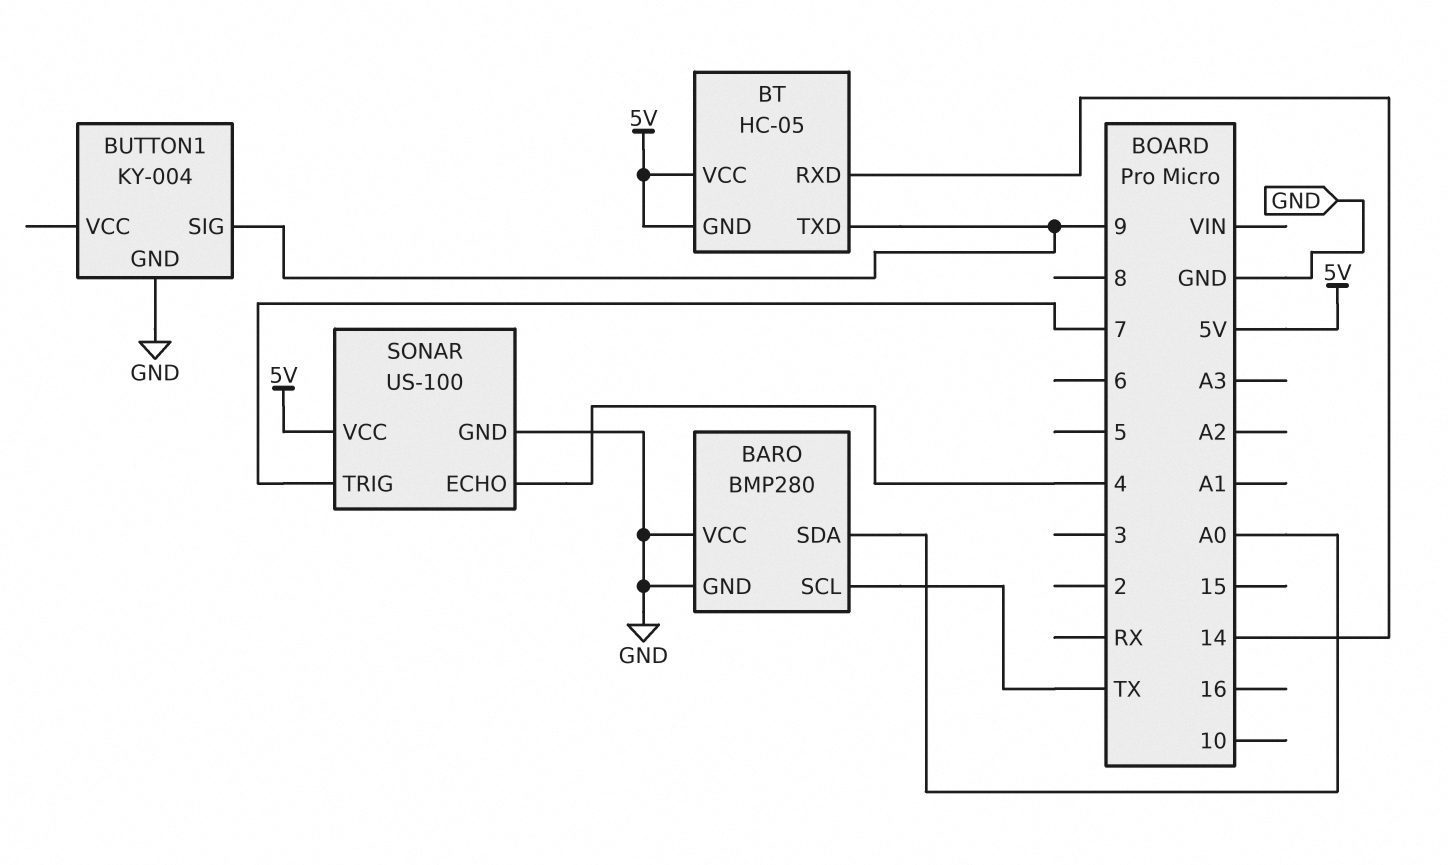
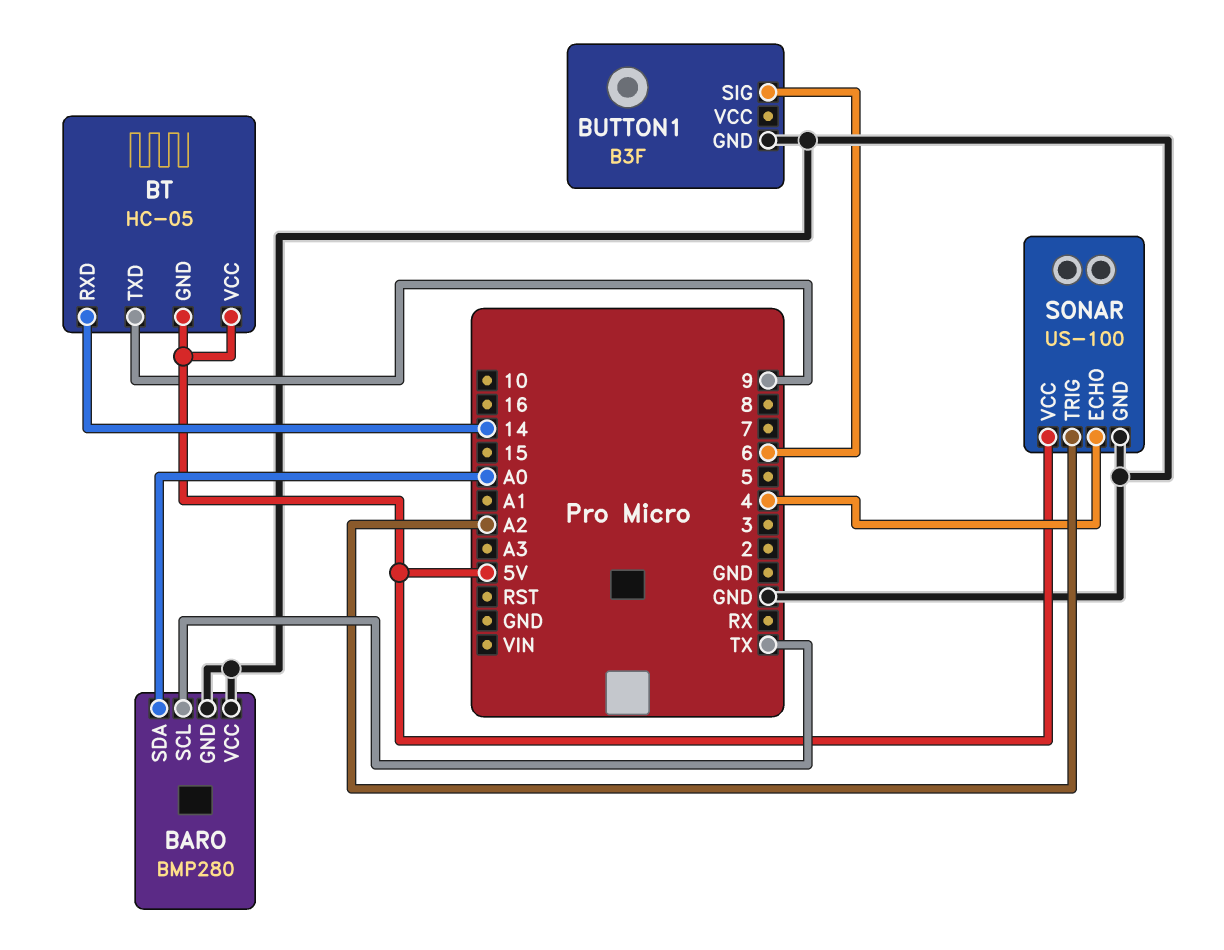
BUTTON1: KY-004 -> B3F
BUTTON1 pin SIG: 9 -> 6
SONAR pin TRIG: 7 -> A2

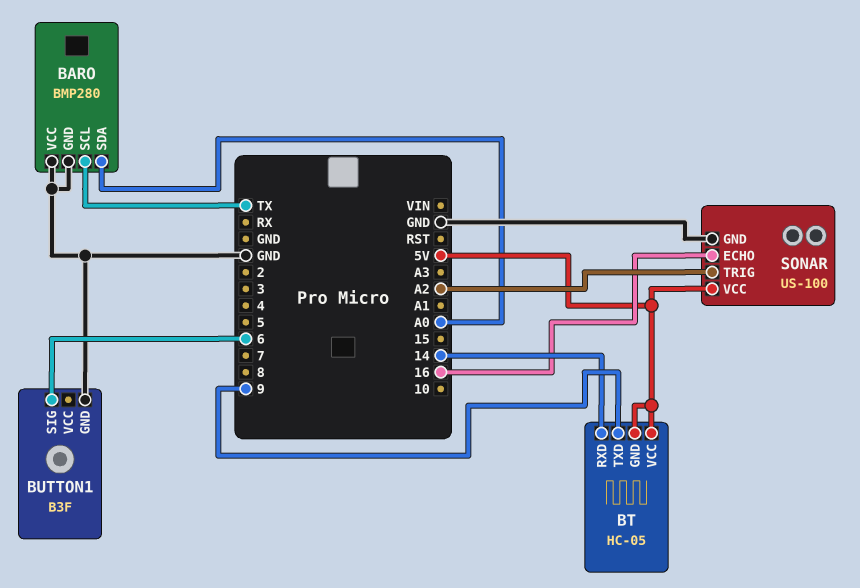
SONAR pin ECHO: 4 -> 16

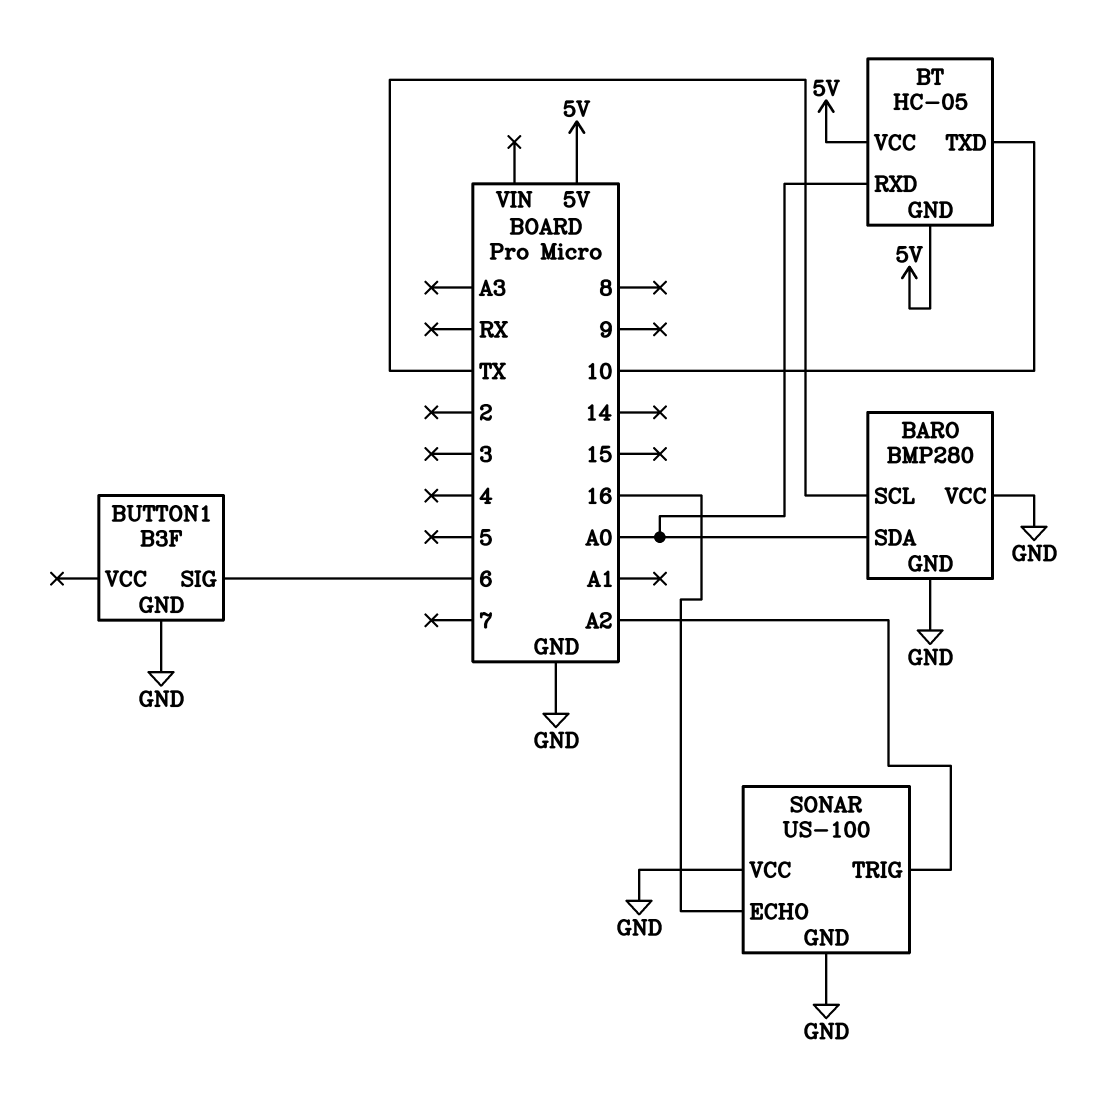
BT pin RXD: 14 -> A0
BT pin TXD: 9 -> 10
SONAR pin VCC: 5V -> GND

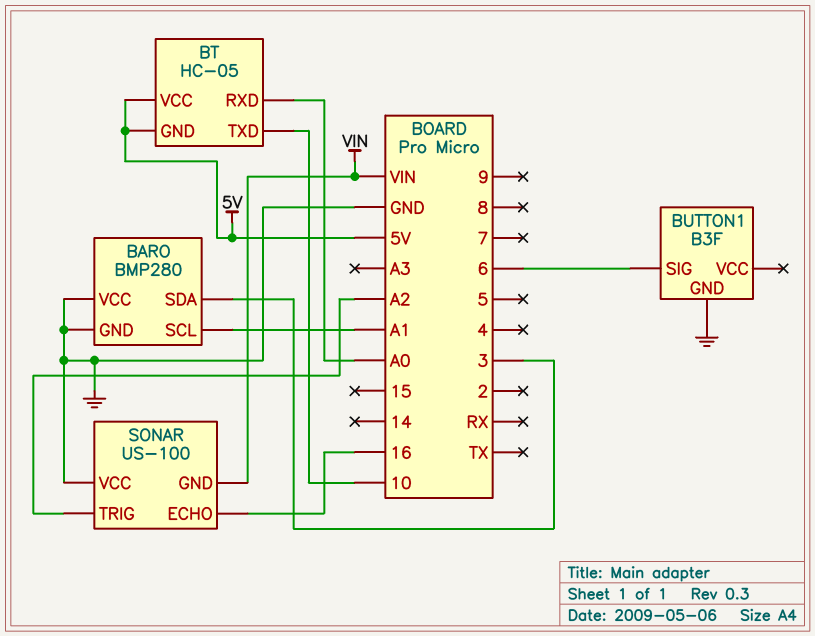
BARO pin SCL: TX -> A1
BARO pin SDA: A0 -> 3
SONAR pin GND: GND -> VIN

